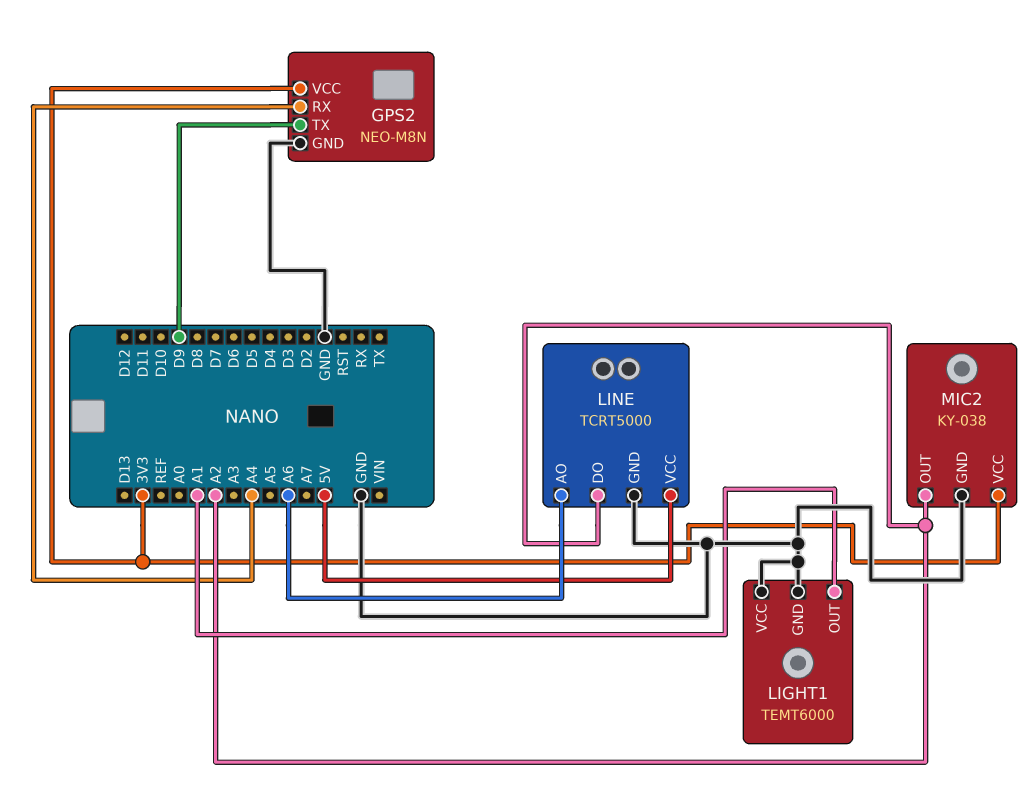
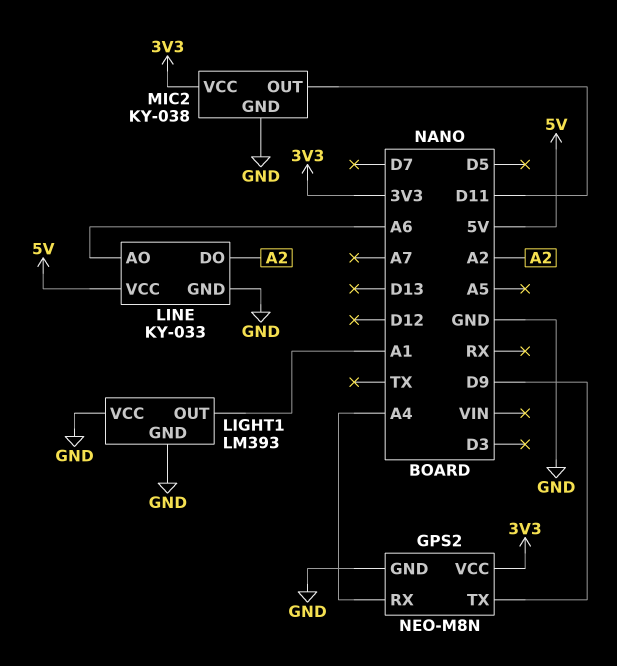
LIGHT1: TEMT6000 -> LM393
LINE: TCRT5000 -> KY-033
MIC2 pin OUT: A2 -> D11

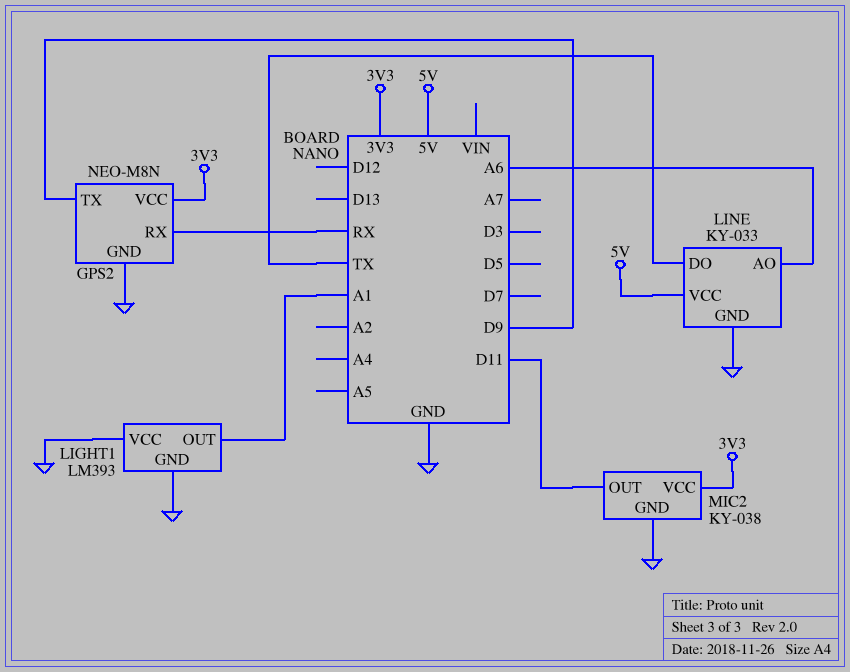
GPS2 pin RX: A4 -> RX
LINE pin DO: A2 -> TX

